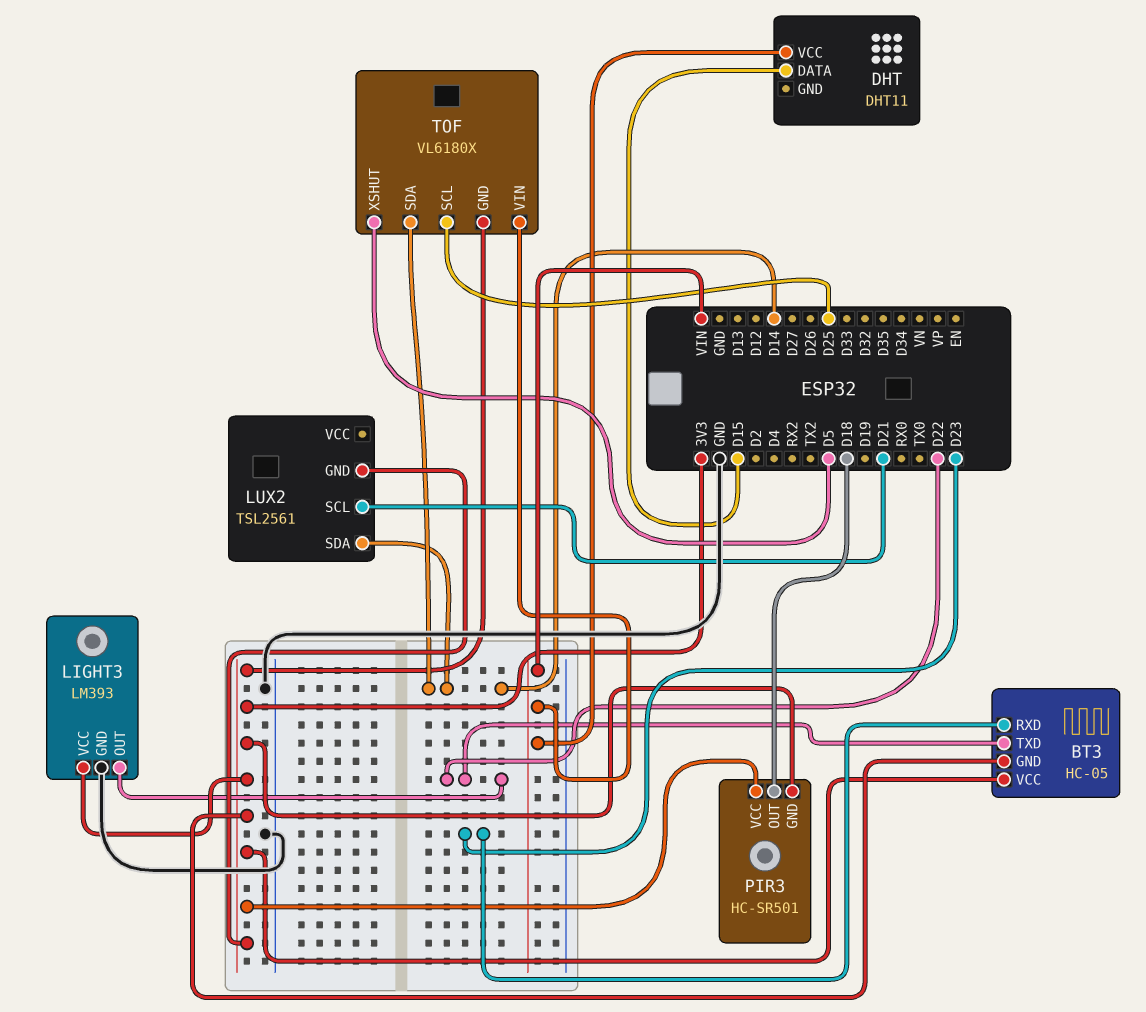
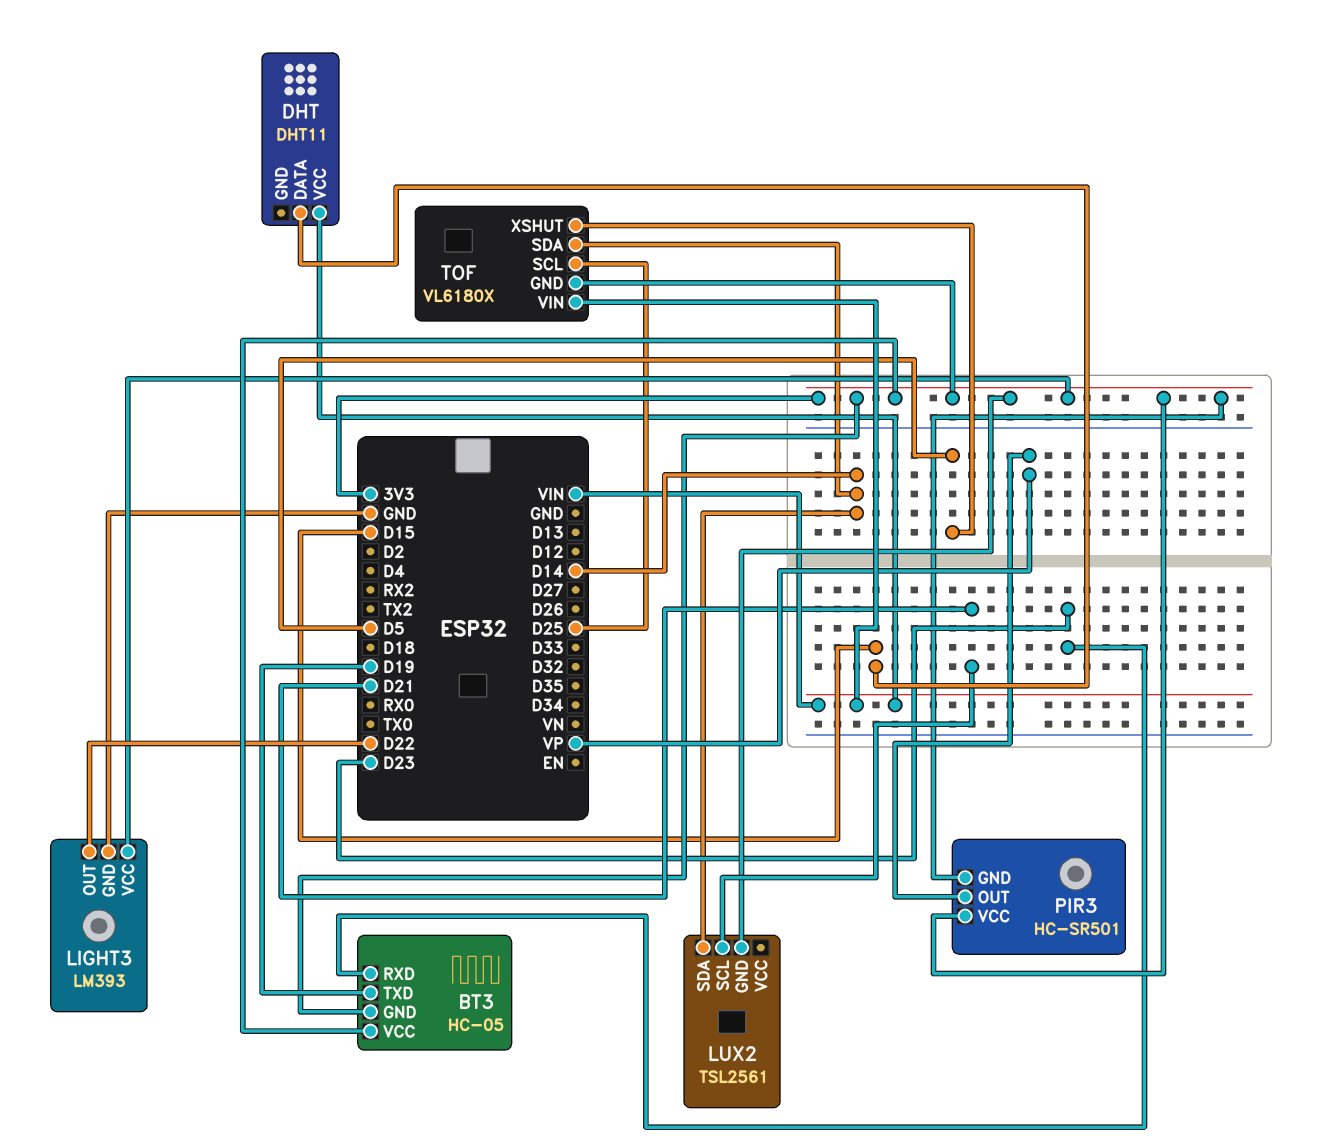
BT3 pin TXD: D22 -> D19
PIR3 pin OUT: D18 -> VP

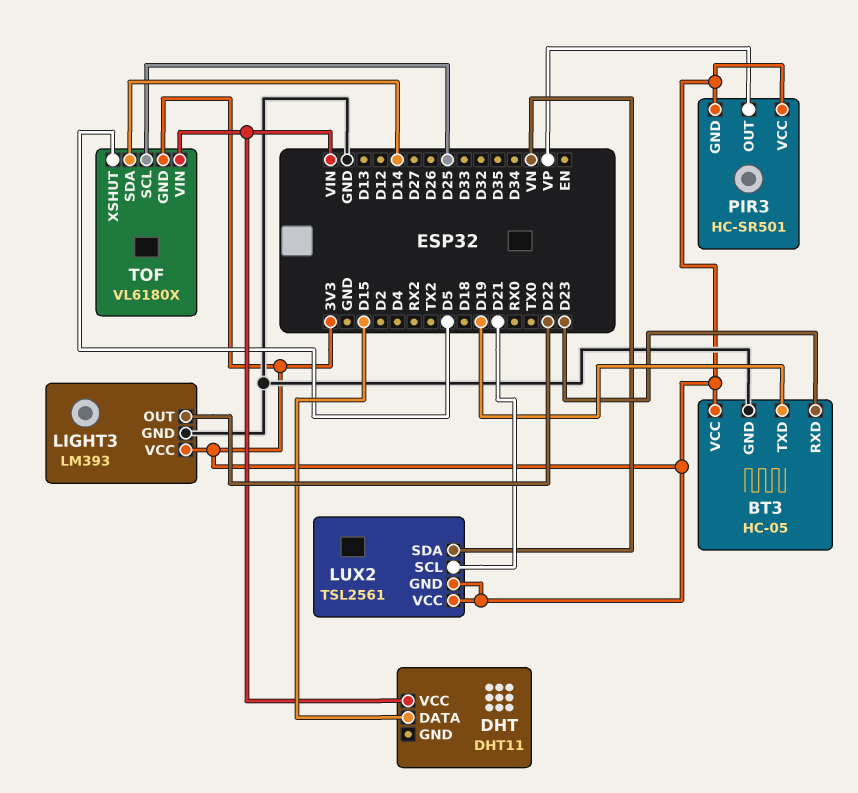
BT3 pin GND: 3V3 -> GND
LUX2 pin SDA: D14 -> VN
LUX2 pin VCC: none -> 3V3

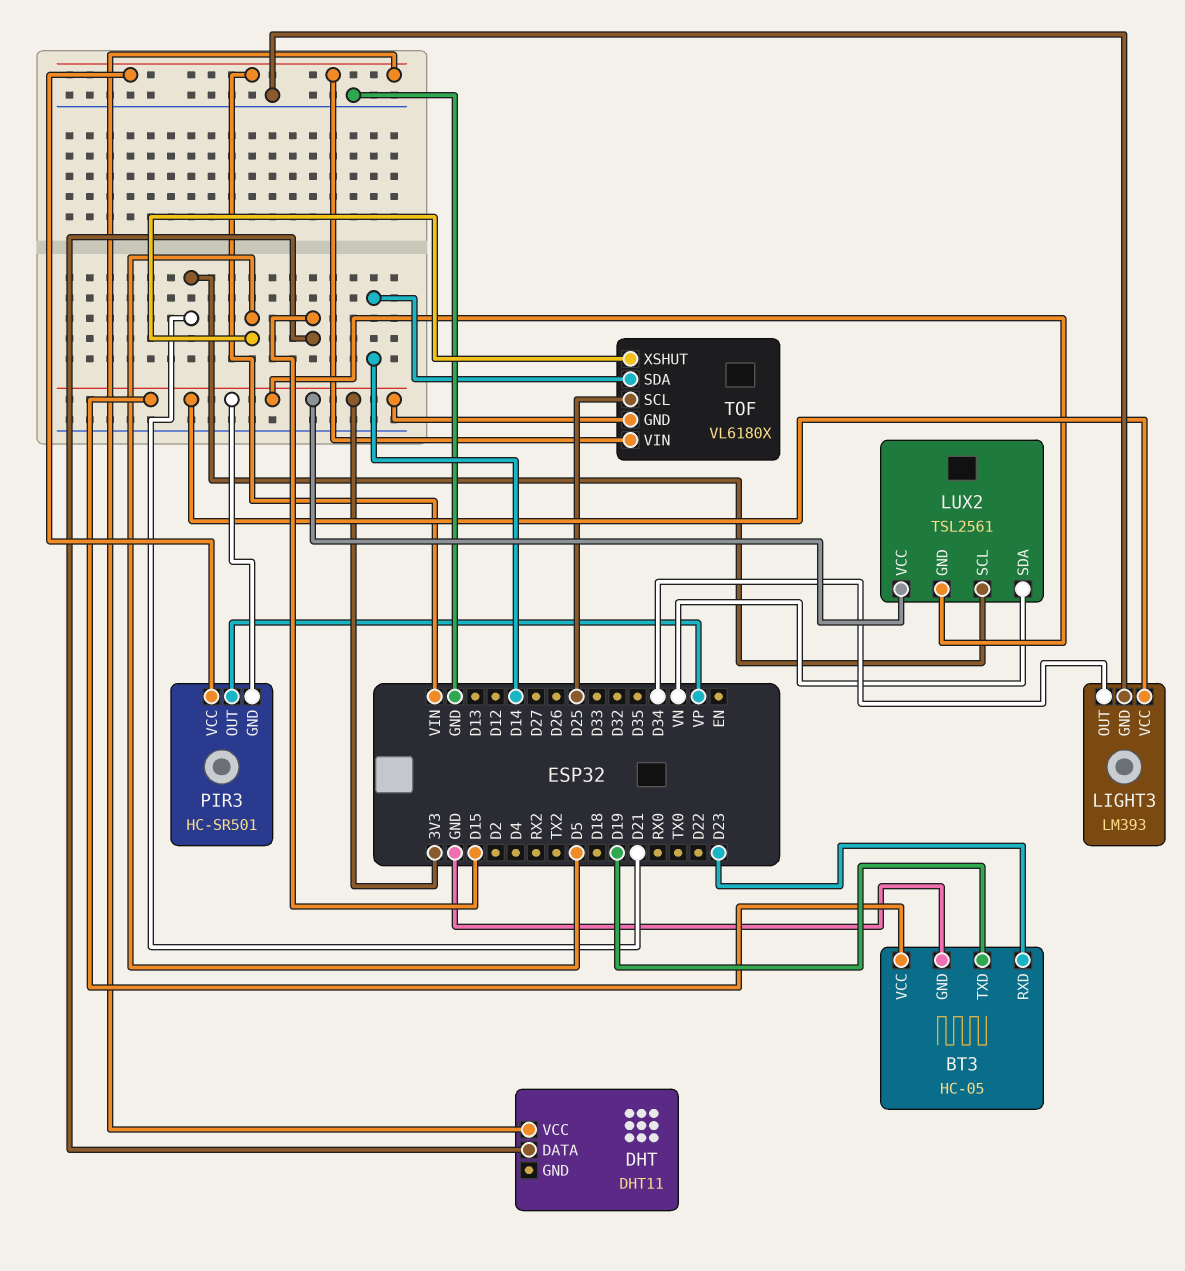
LIGHT3 pin OUT: D22 -> D34
PIR3 pin VCC: 3V3 -> VIN

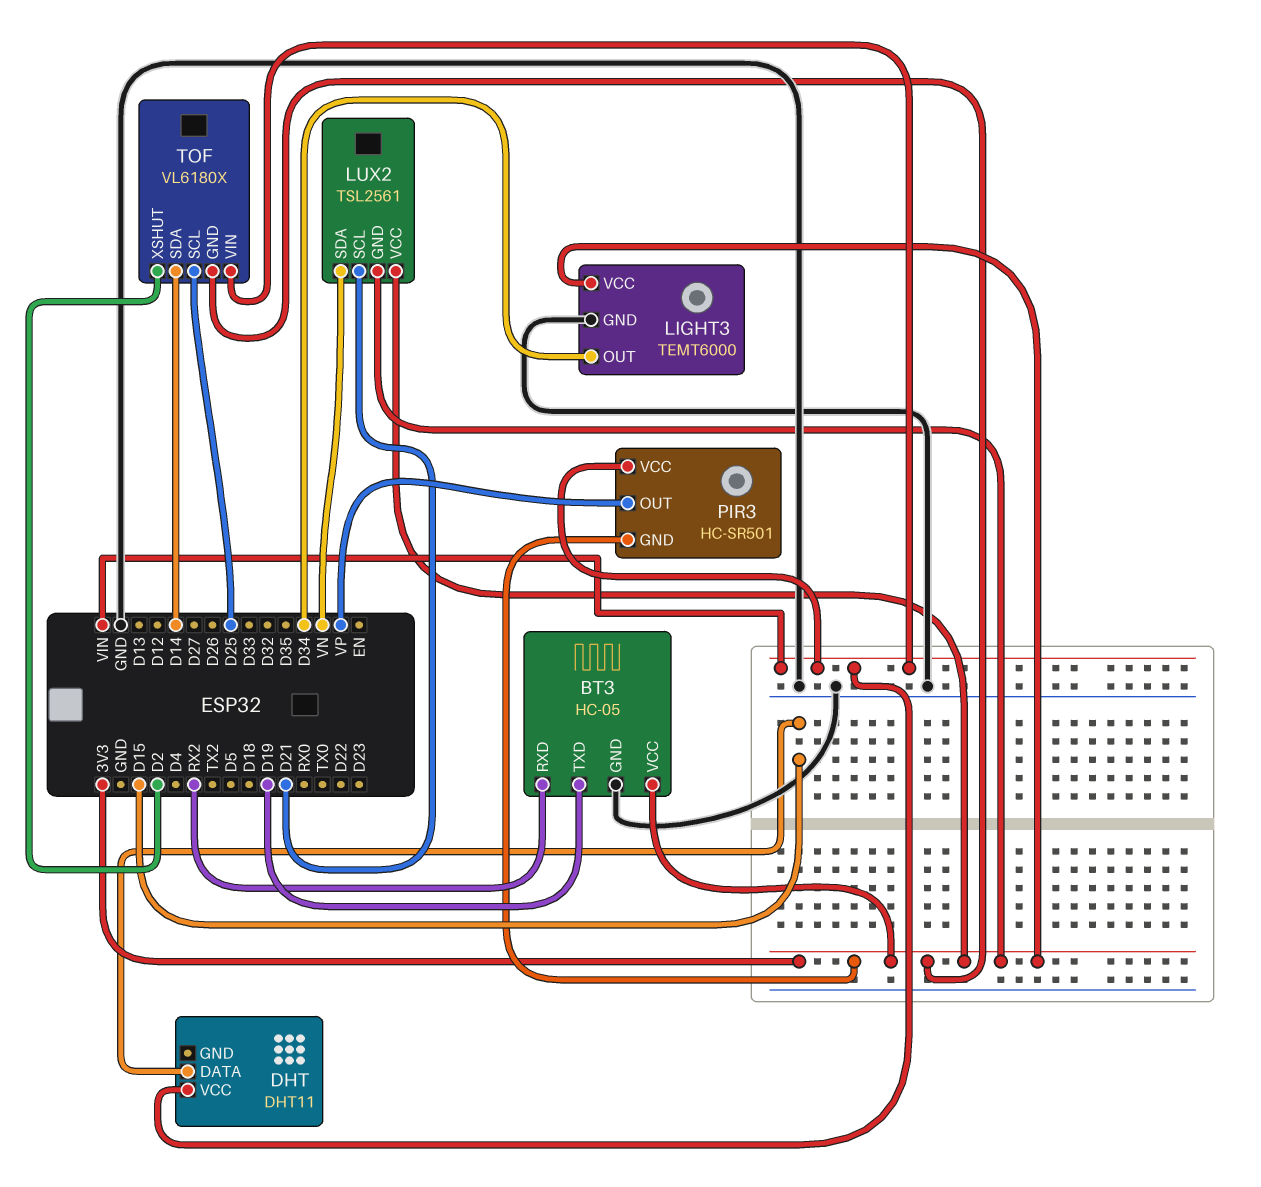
BT3 pin RXD: D23 -> RX2
LIGHT3: LM393 -> TEMT6000
TOF pin XSHUT: D5 -> D2

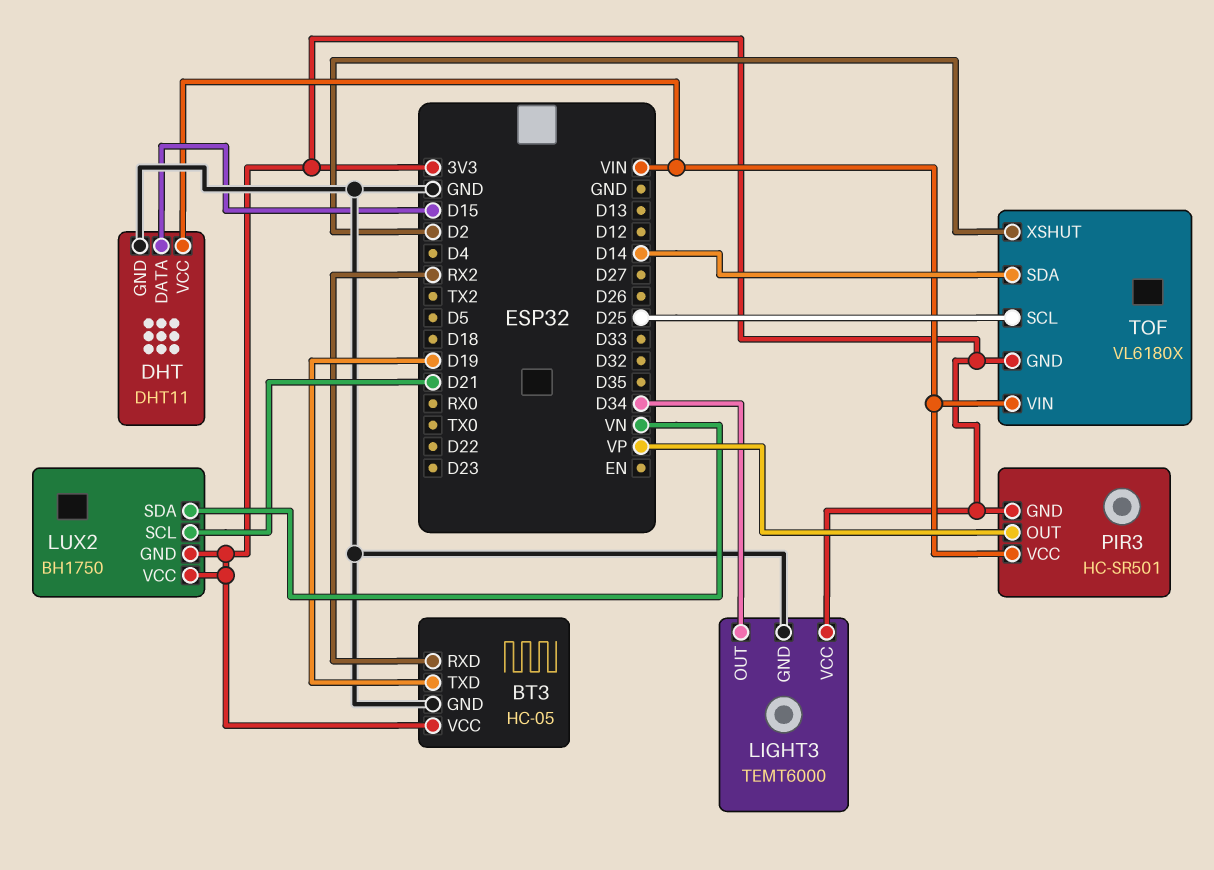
DHT pin GND: none -> GND
LUX2: TSL2561 -> BH1750

